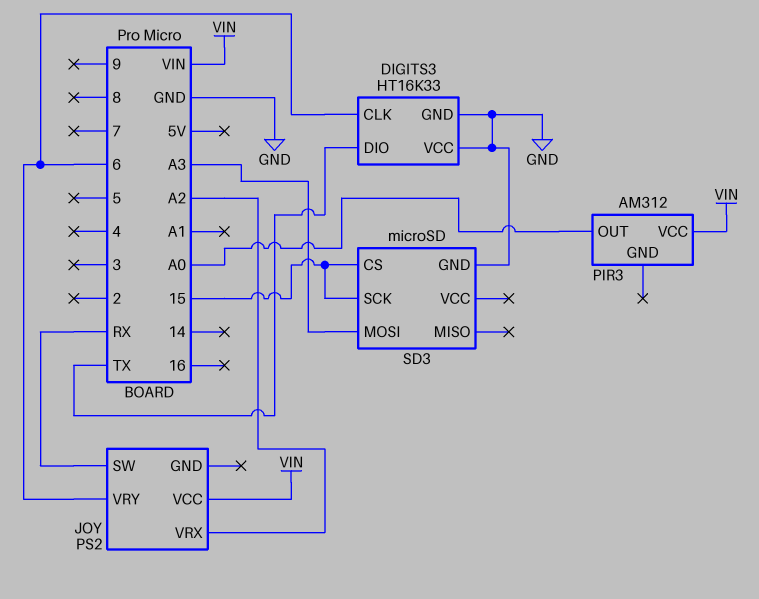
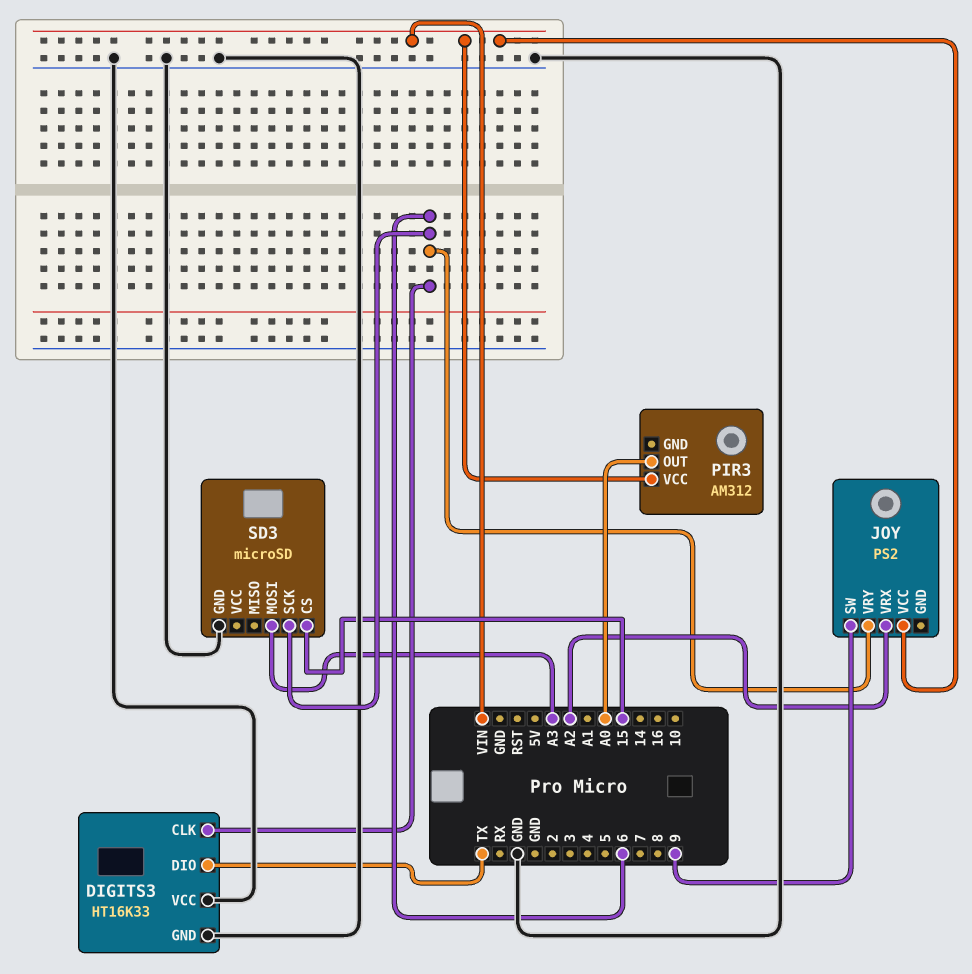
JOY pin SW: RX -> 9
SD3 pin SCK: 15 -> 6

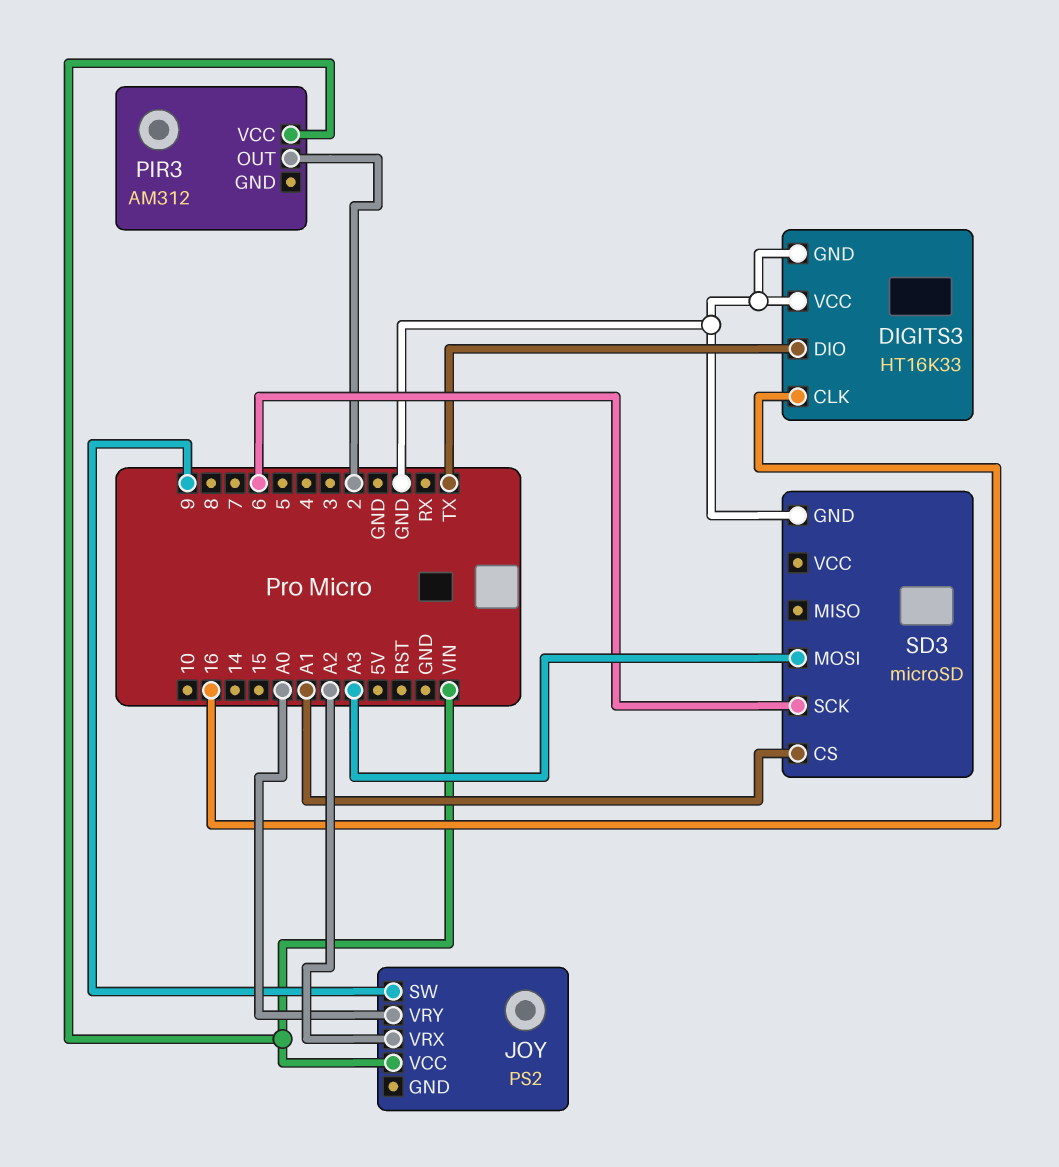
DIGITS3 pin CLK: 6 -> 16
JOY pin VRY: 6 -> A0
PIR3 pin OUT: A0 -> 2
SD3 pin CS: 15 -> A1

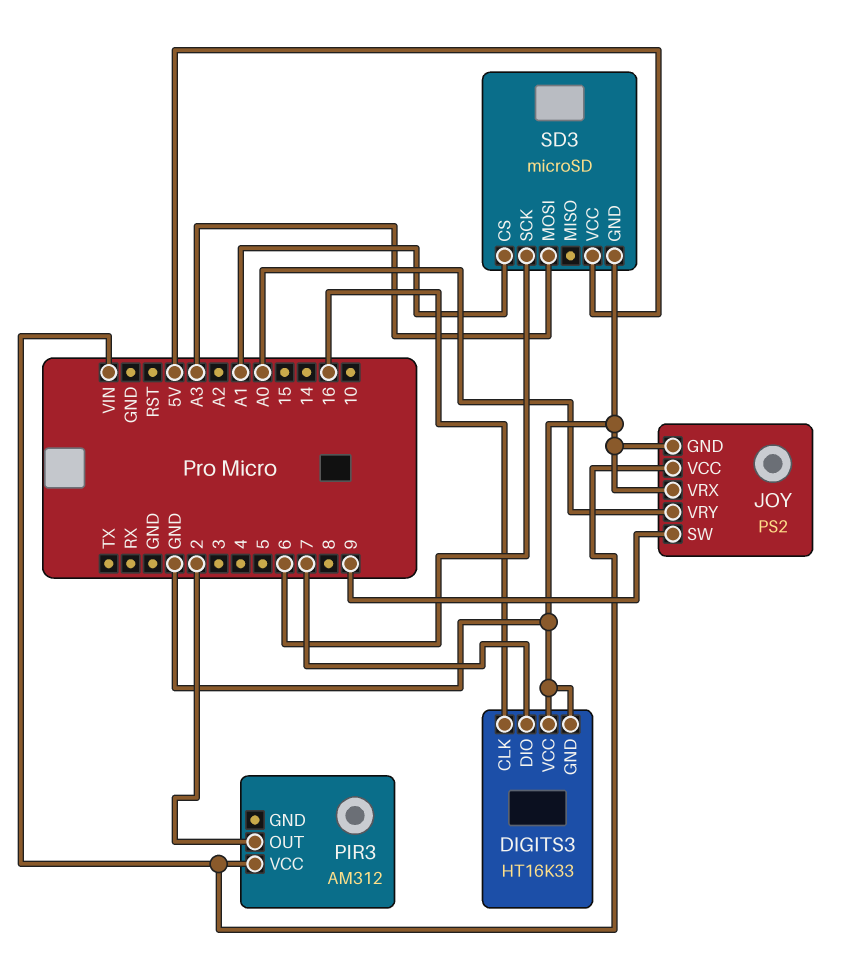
DIGITS3 pin DIO: TX -> 7
JOY pin GND: none -> GND
JOY pin VRX: A2 -> GND
SD3 pin VCC: none -> 5V

